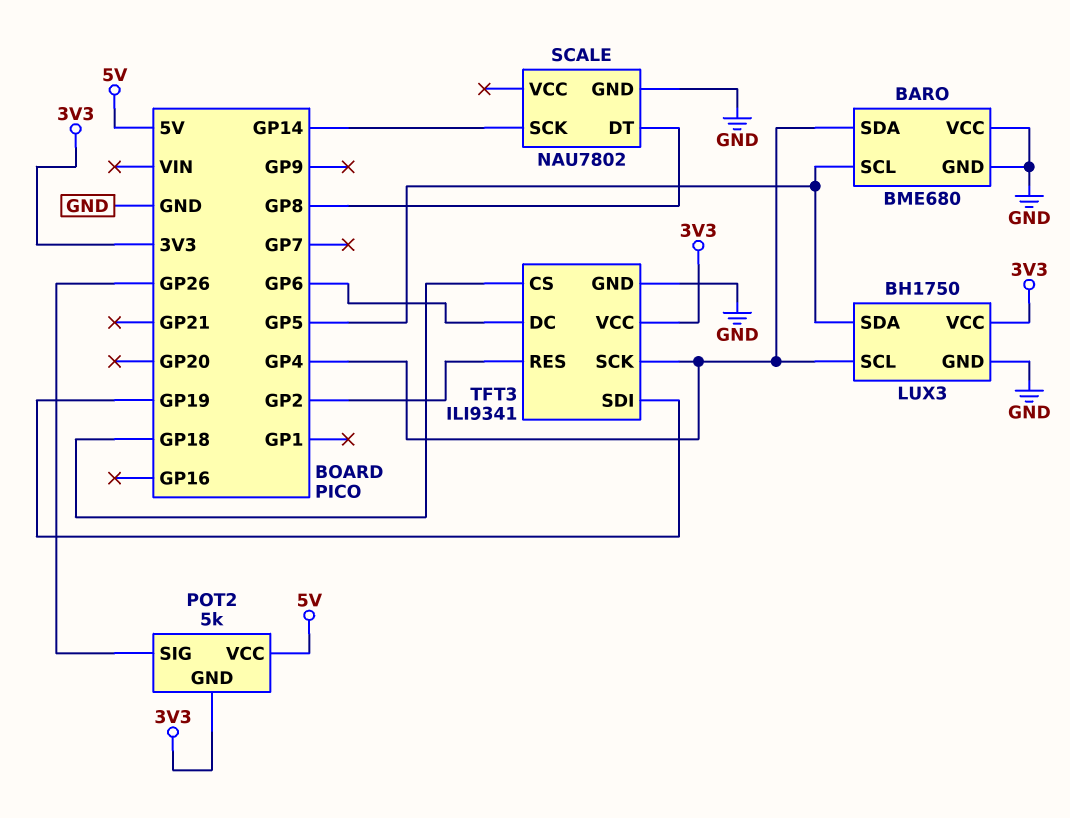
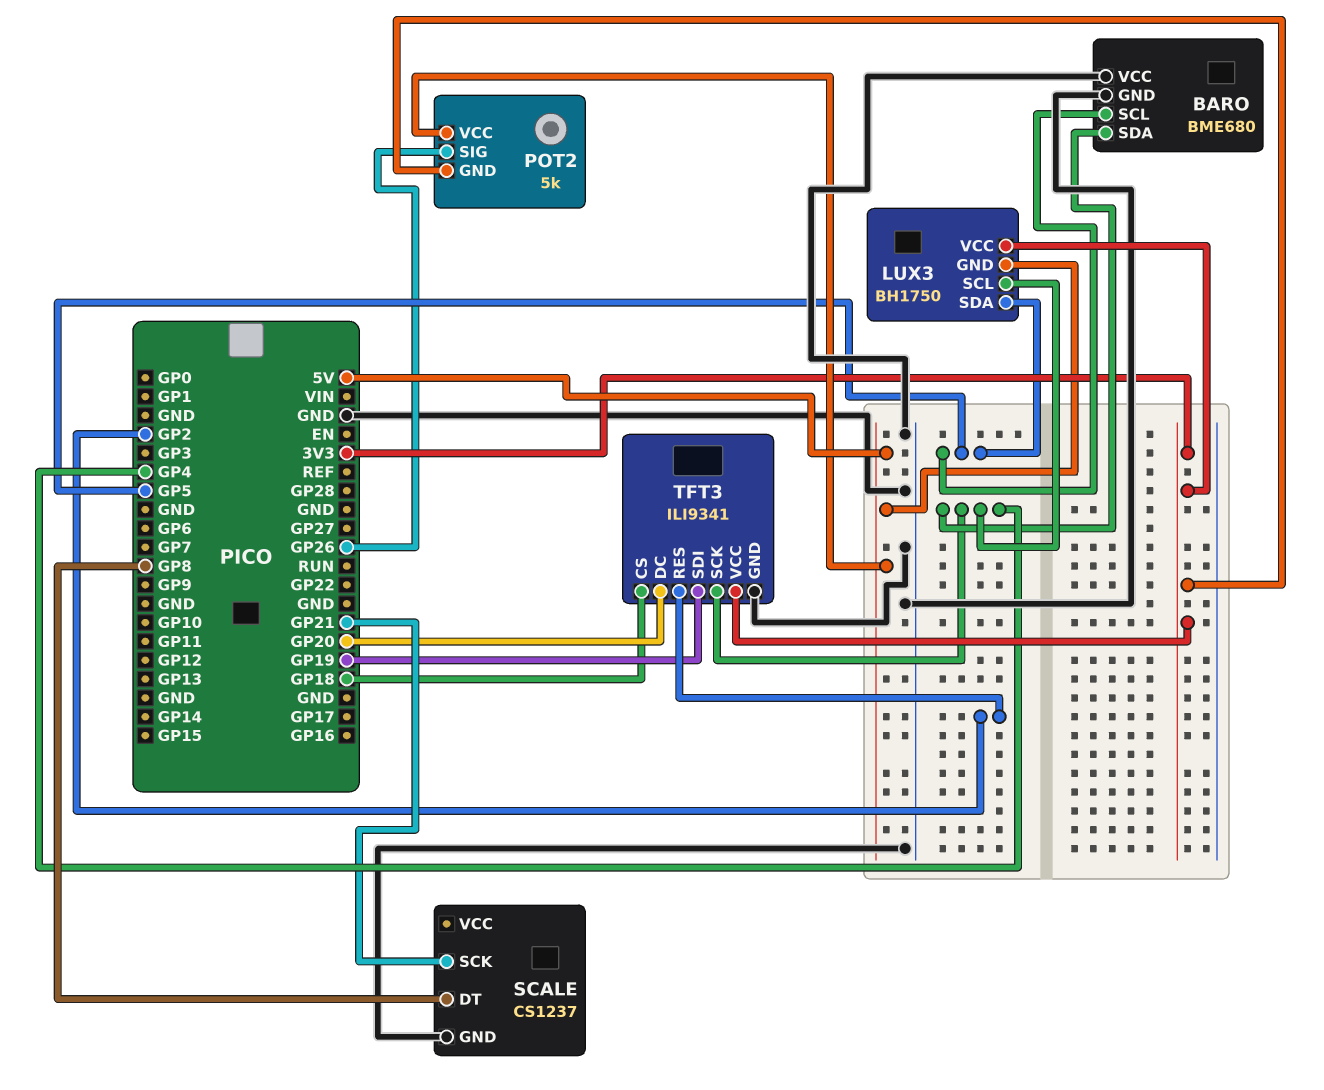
LUX3 pin GND: GND -> 5V
SCALE: NAU7802 -> CS1237
SCALE pin SCK: GP14 -> GP21
TFT3 pin DC: GP6 -> GP20

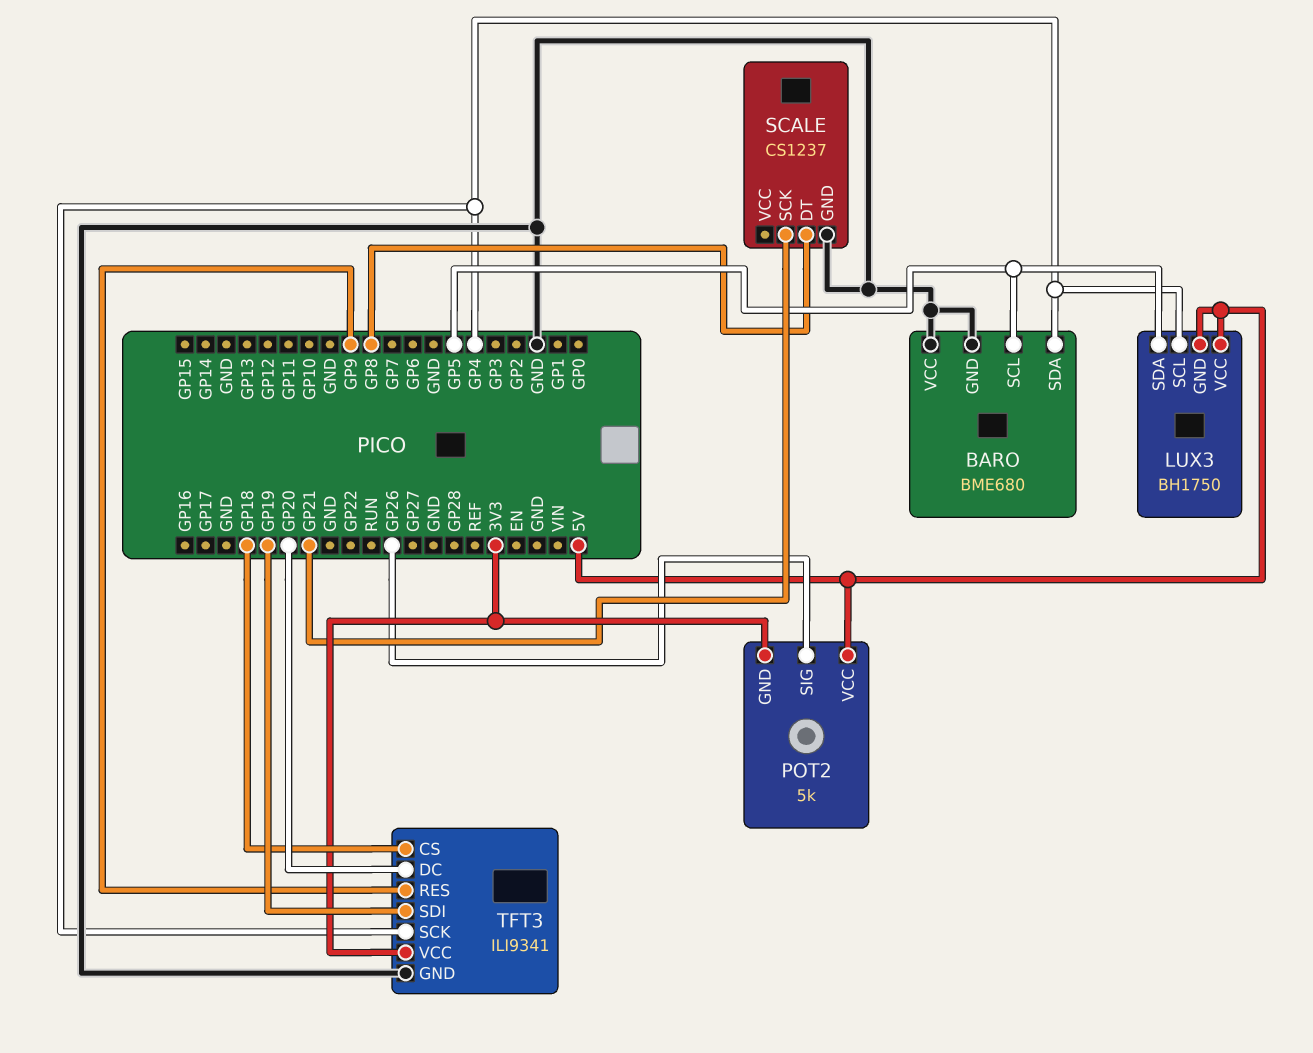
LUX3 pin VCC: 3V3 -> 5V
TFT3 pin RES: GP2 -> GP9

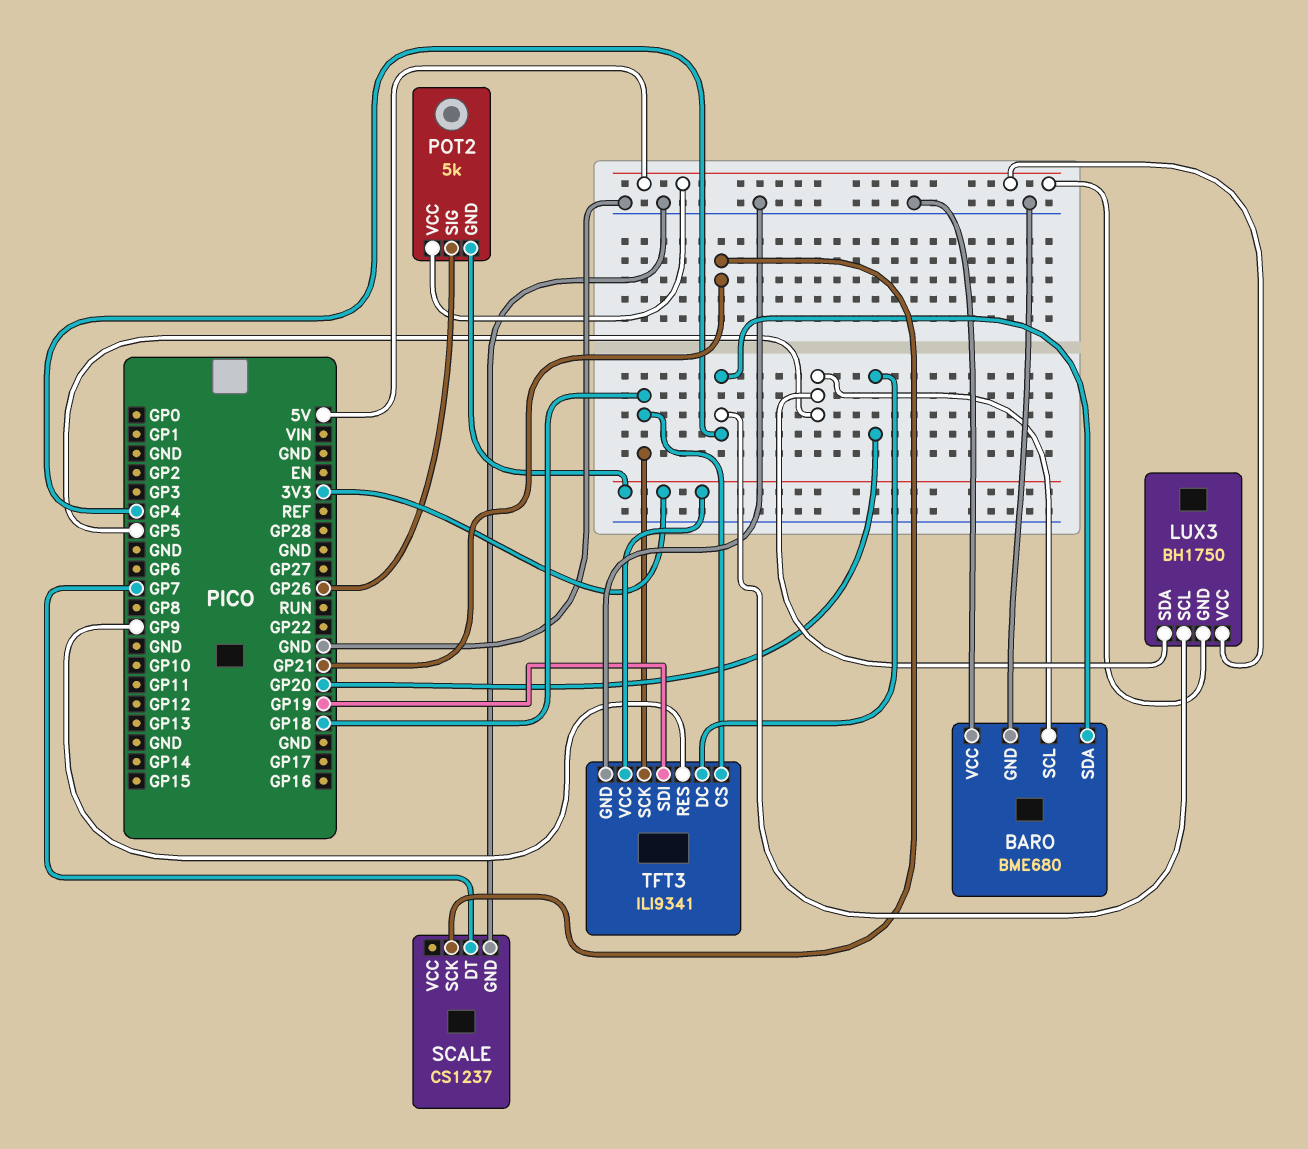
SCALE pin DT: GP8 -> GP7
TFT3 pin SCK: GP4 -> GP18

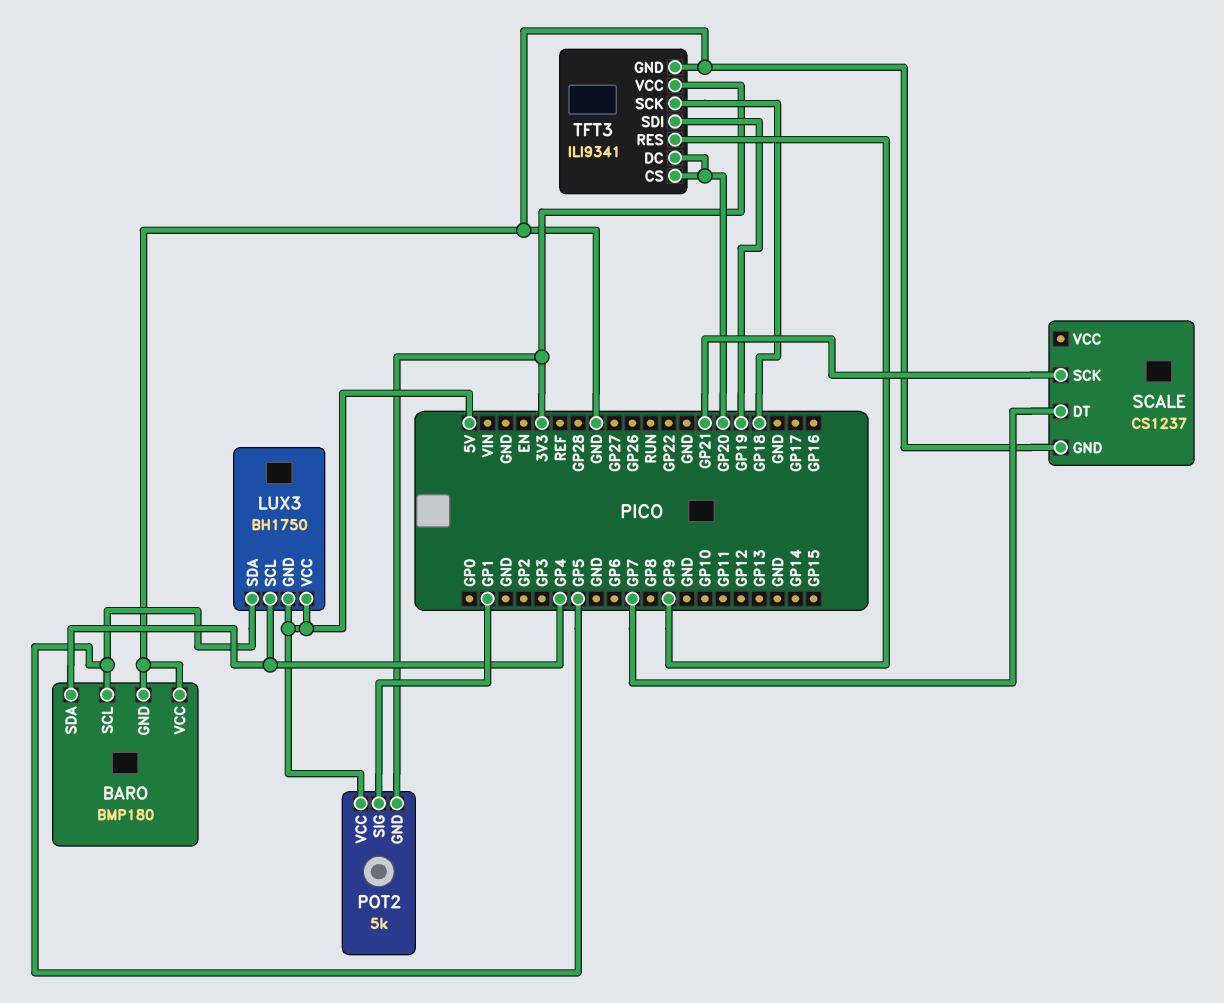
BARO: BME680 -> BMP180
POT2 pin SIG: GP26 -> GP1
TFT3 pin CS: GP18 -> GP20

